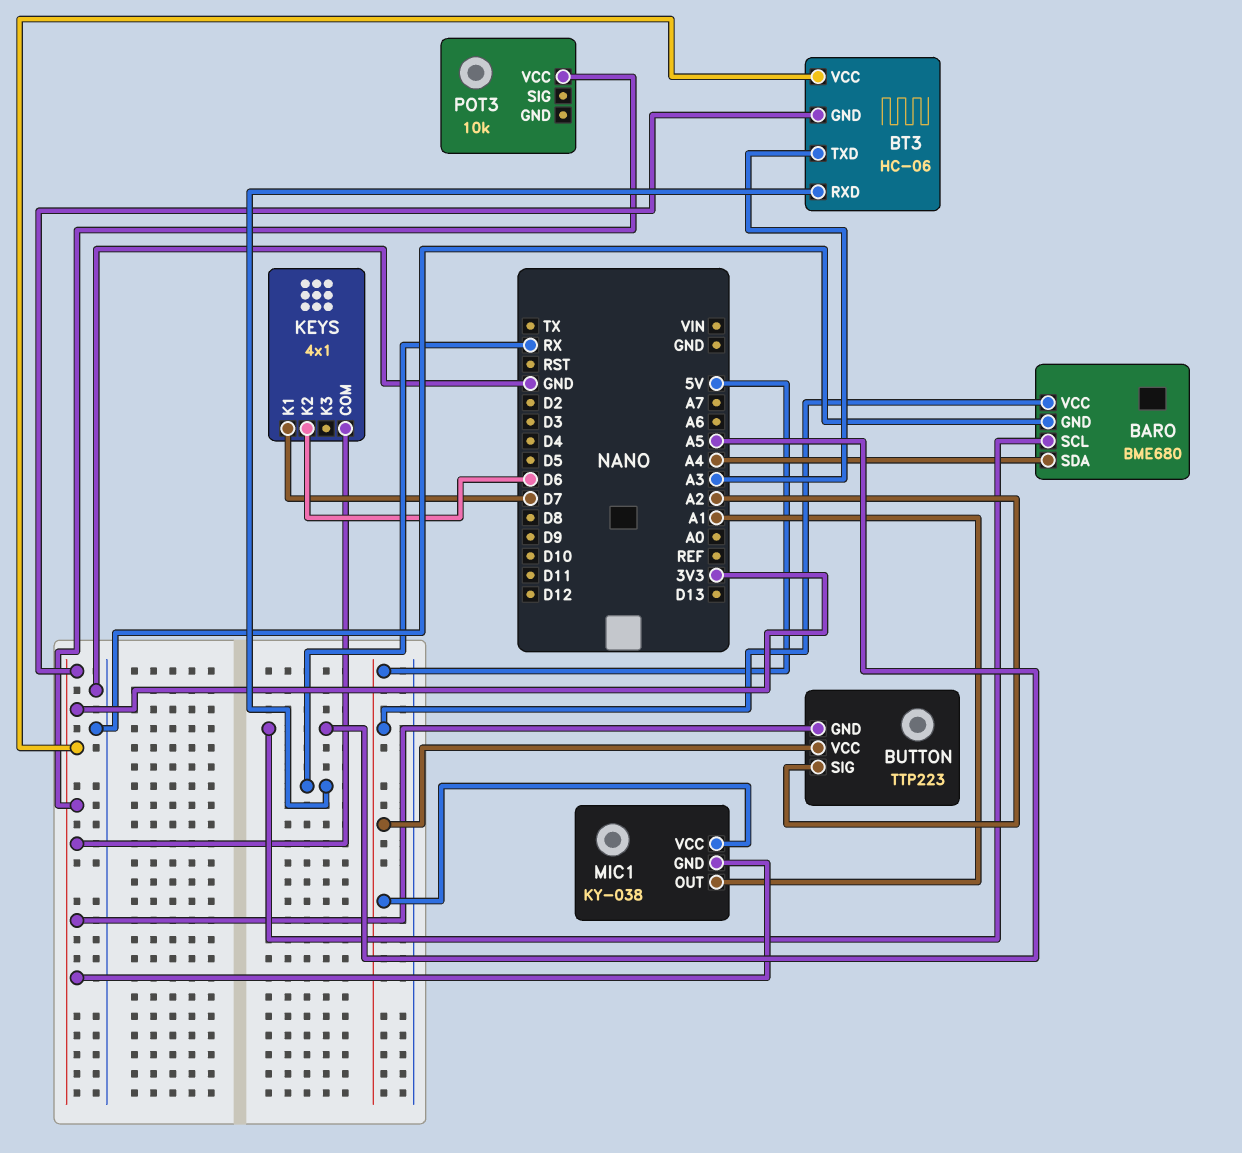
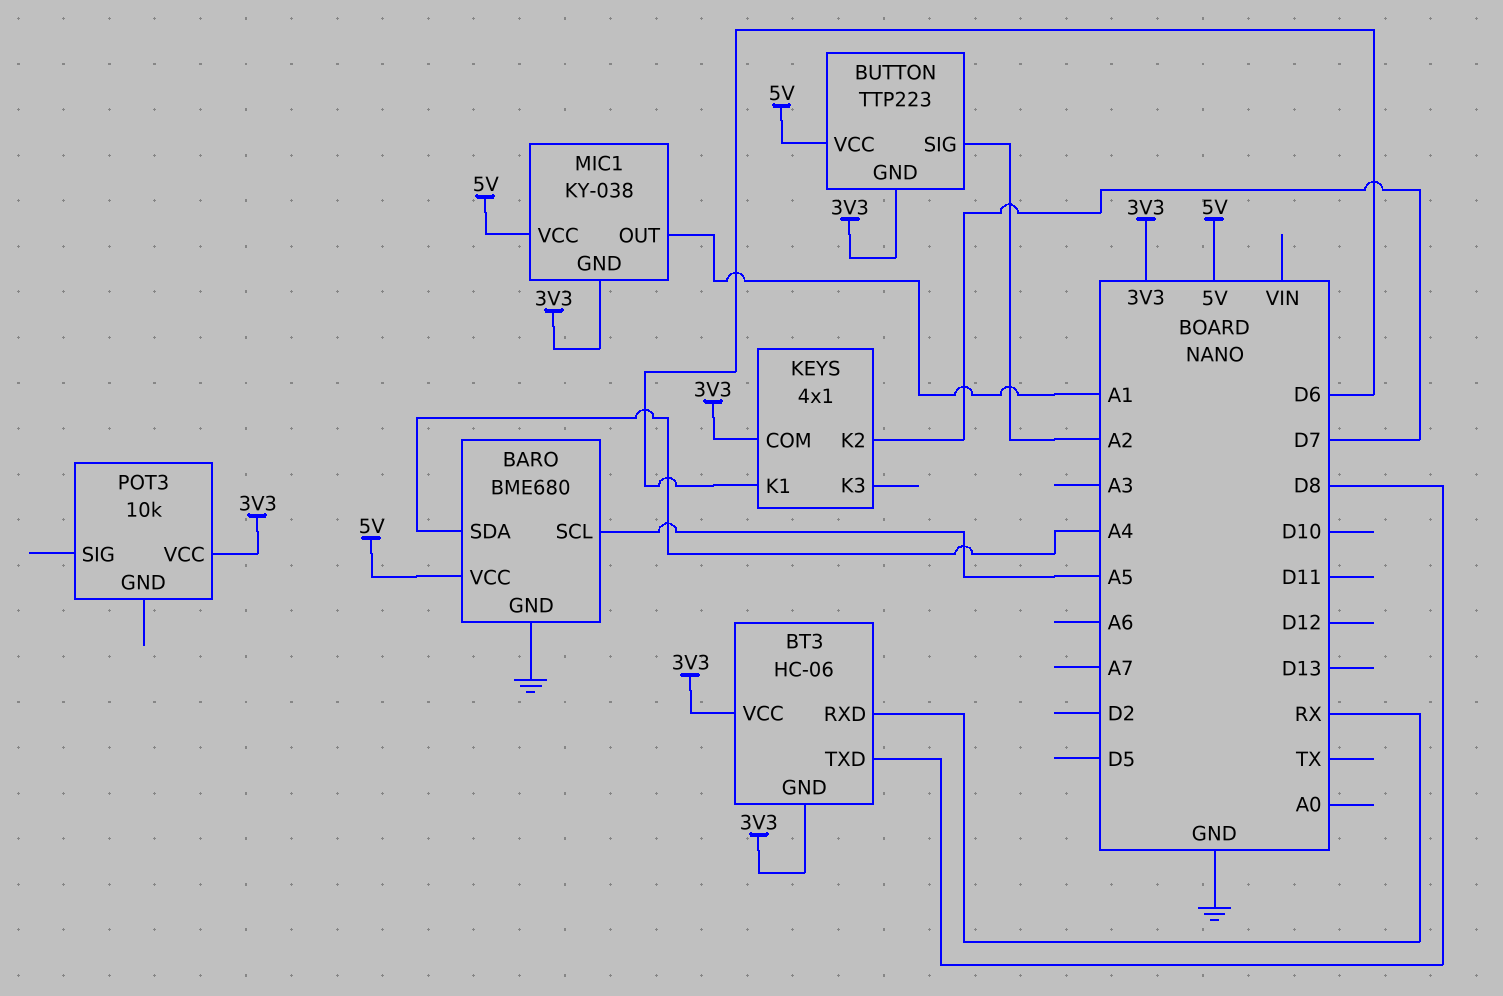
BT3 pin TXD: A3 -> D8
KEYS pin K1: D7 -> D6
KEYS pin K2: D6 -> D7

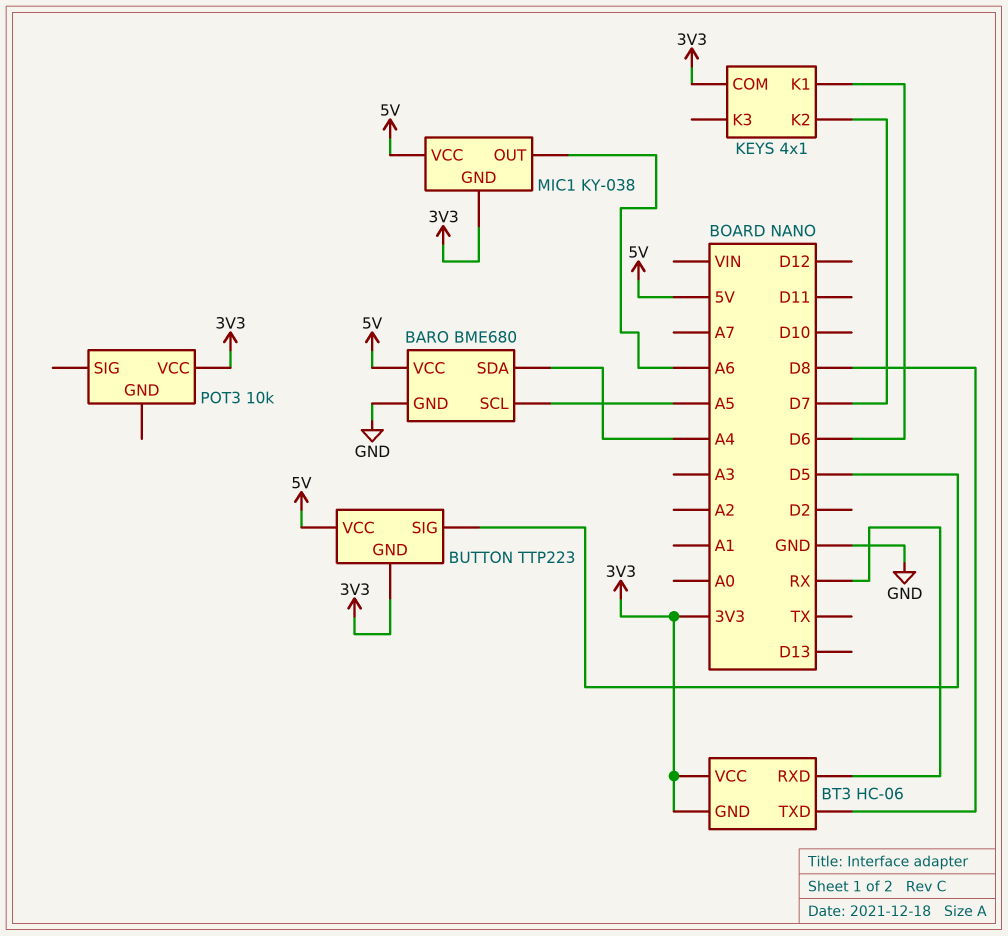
BUTTON pin SIG: A2 -> D5
MIC1 pin OUT: A1 -> A6

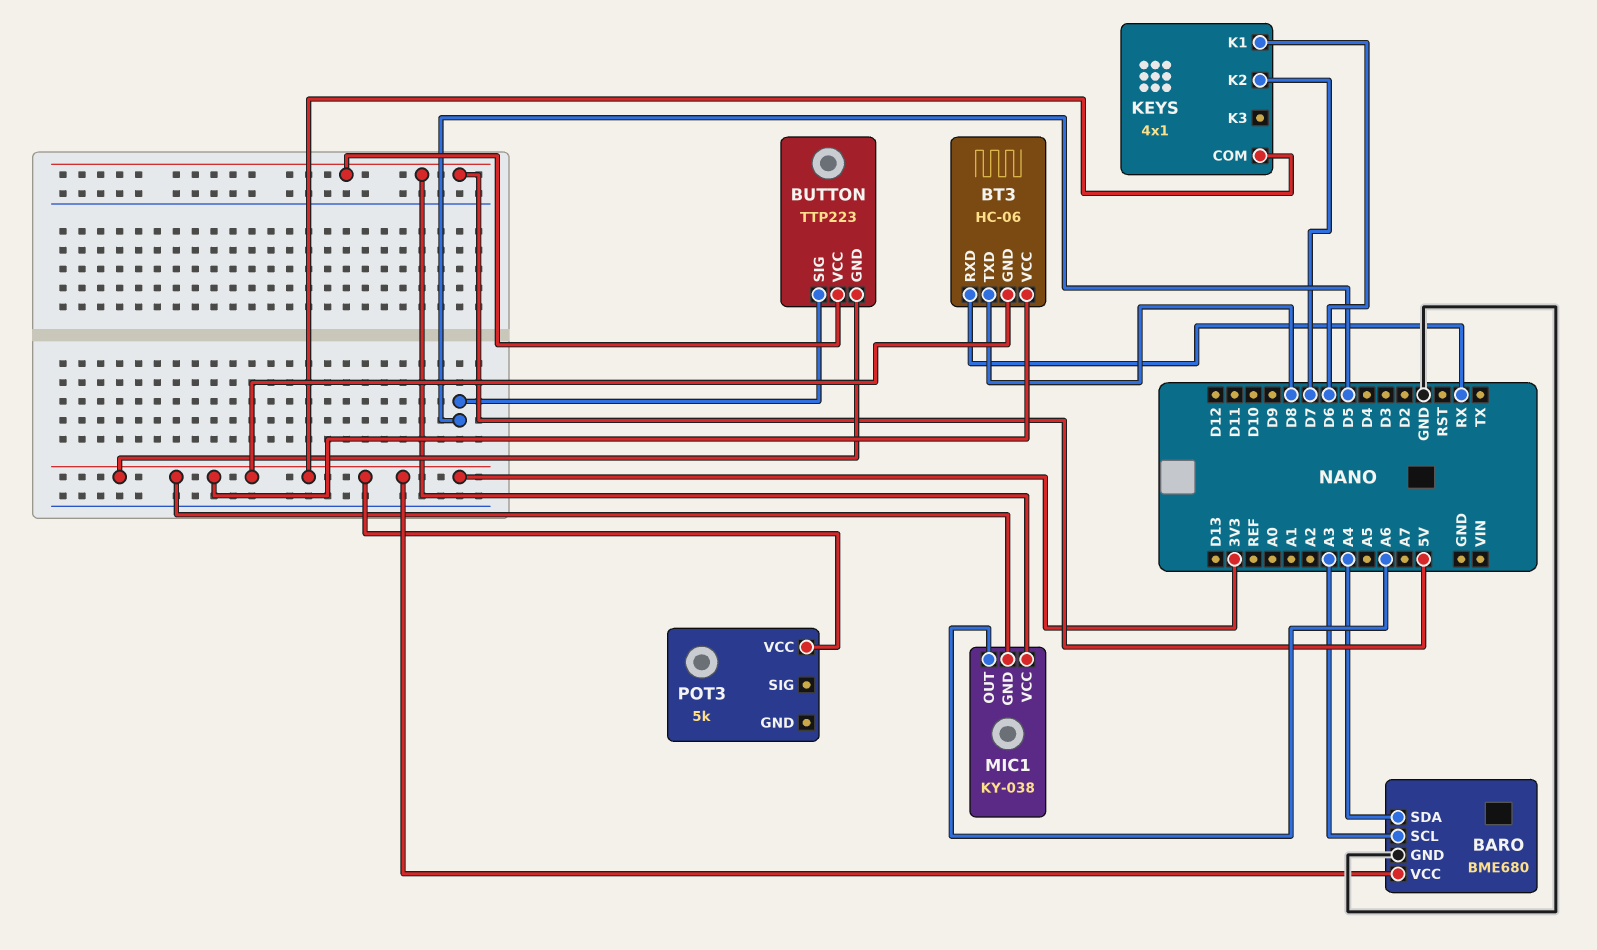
BARO pin SCL: A5 -> A3
BARO pin VCC: 5V -> 3V3
POT3: 10k -> 5k

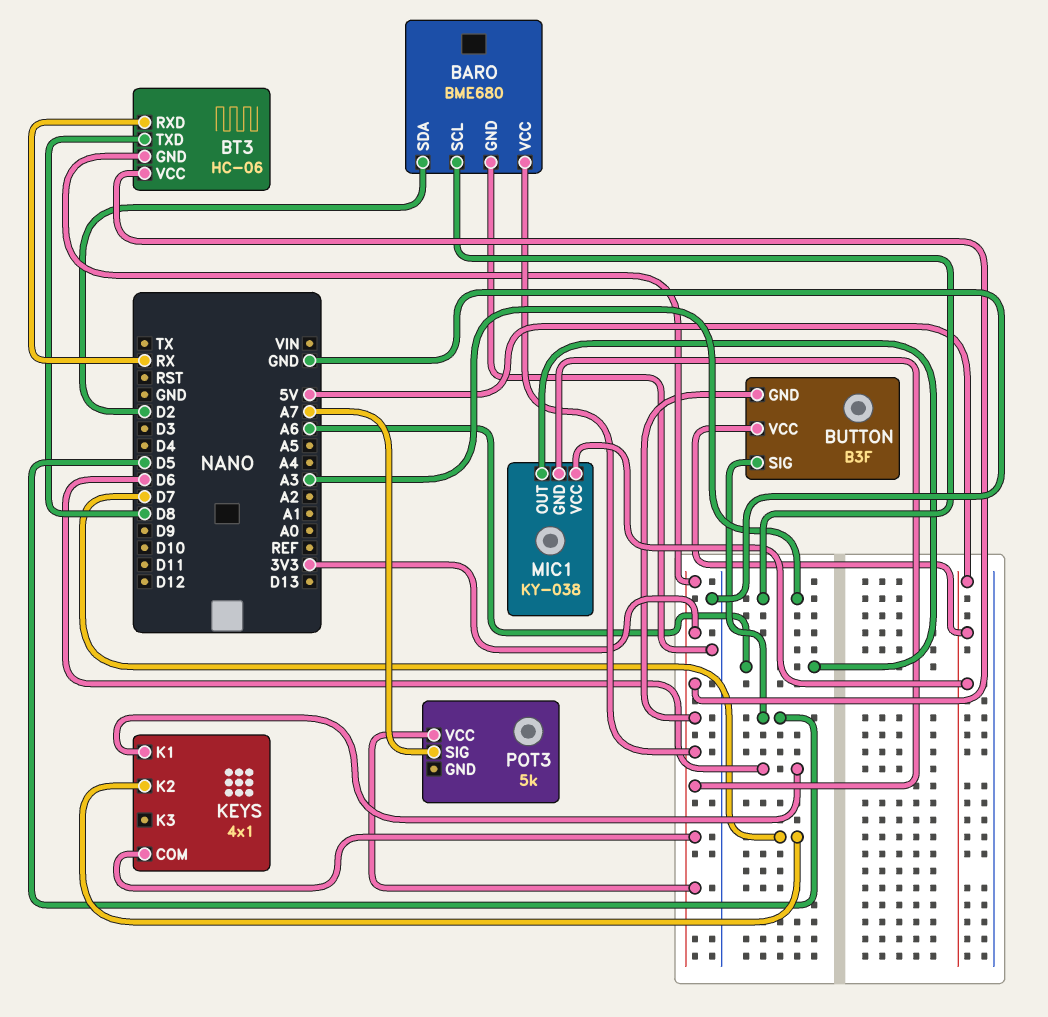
BARO pin SDA: A4 -> D2
BUTTON: TTP223 -> B3F
POT3 pin SIG: none -> A7

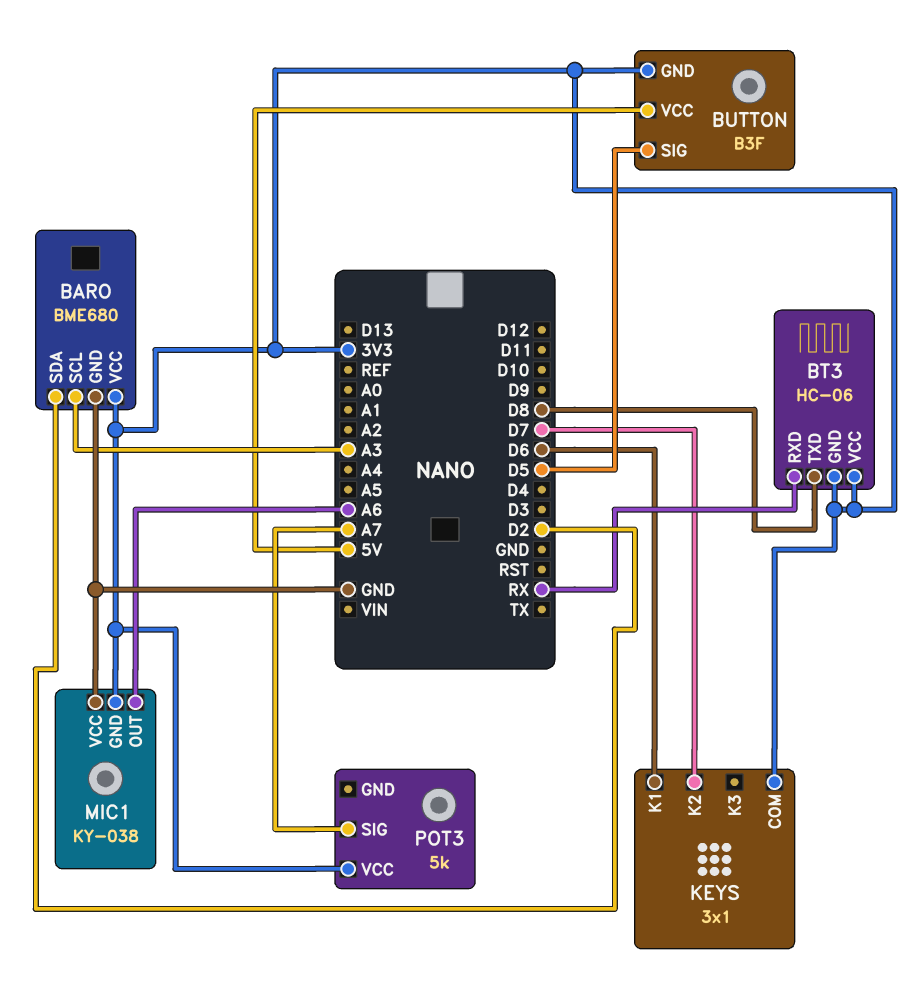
KEYS: 4x1 -> 3x1
MIC1 pin VCC: 5V -> GND

